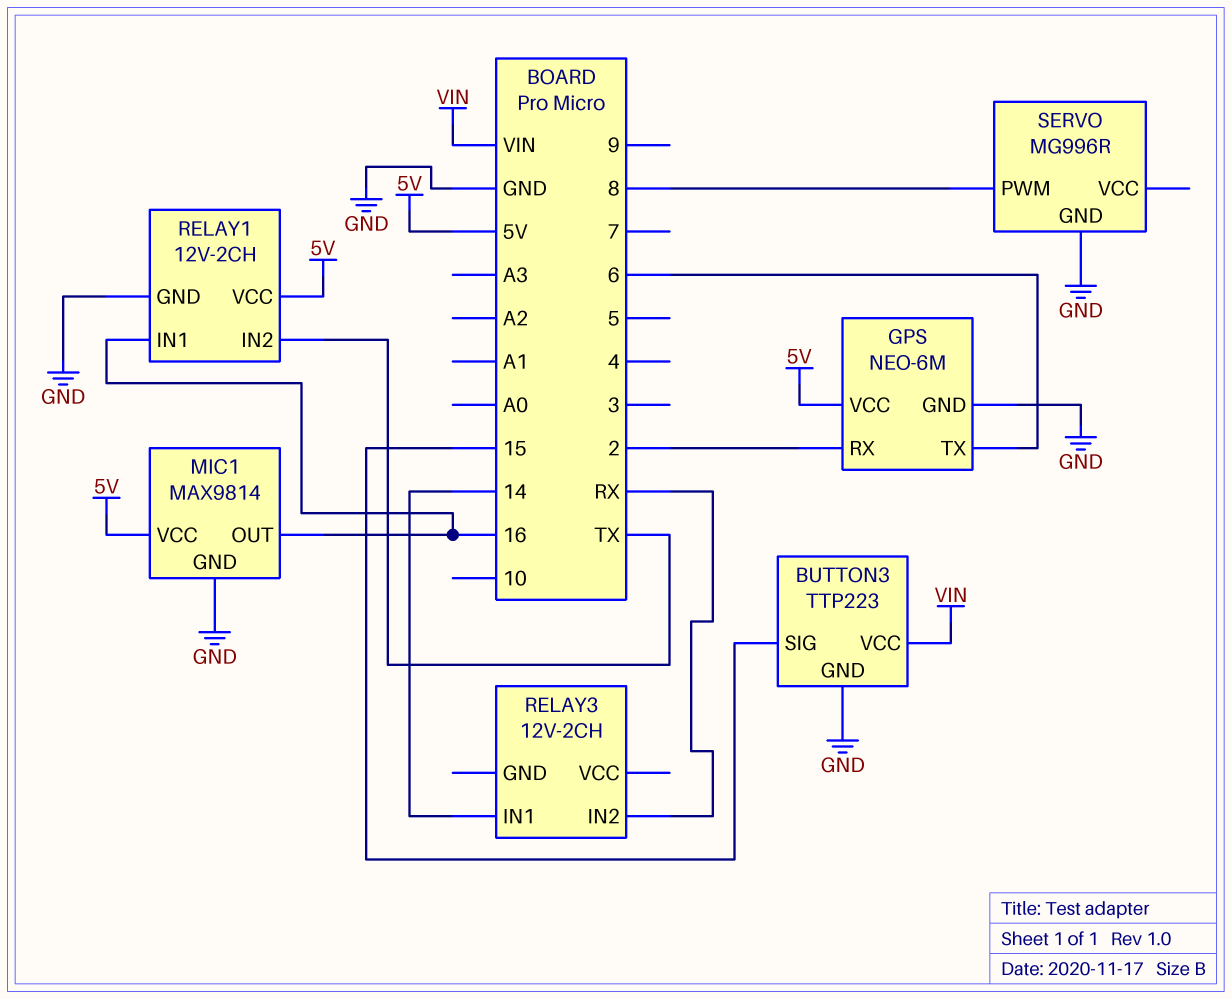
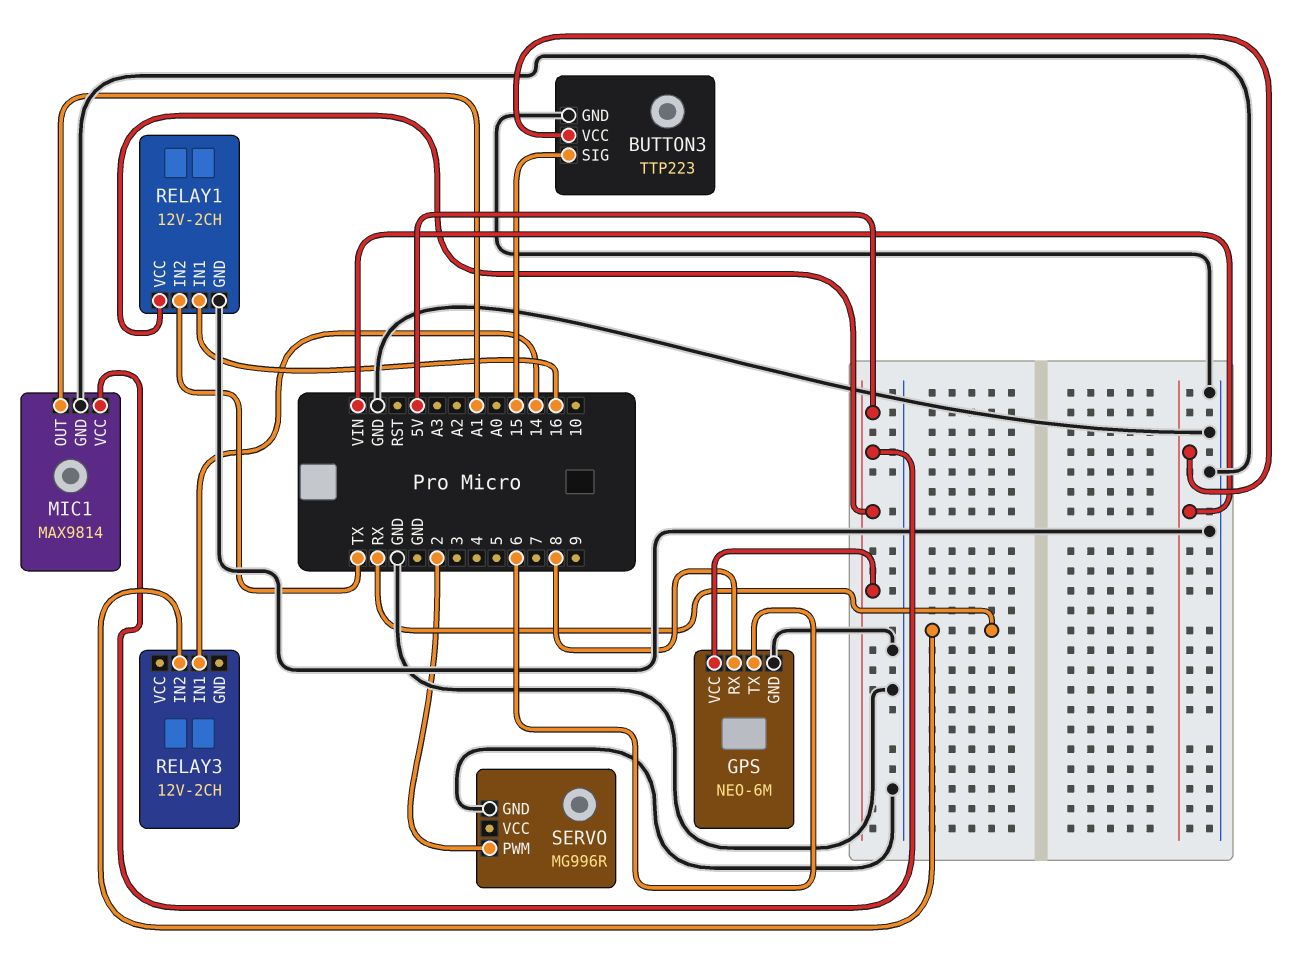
GPS pin RX: 2 -> 8
MIC1 pin OUT: 16 -> A1
SERVO pin PWM: 8 -> 2

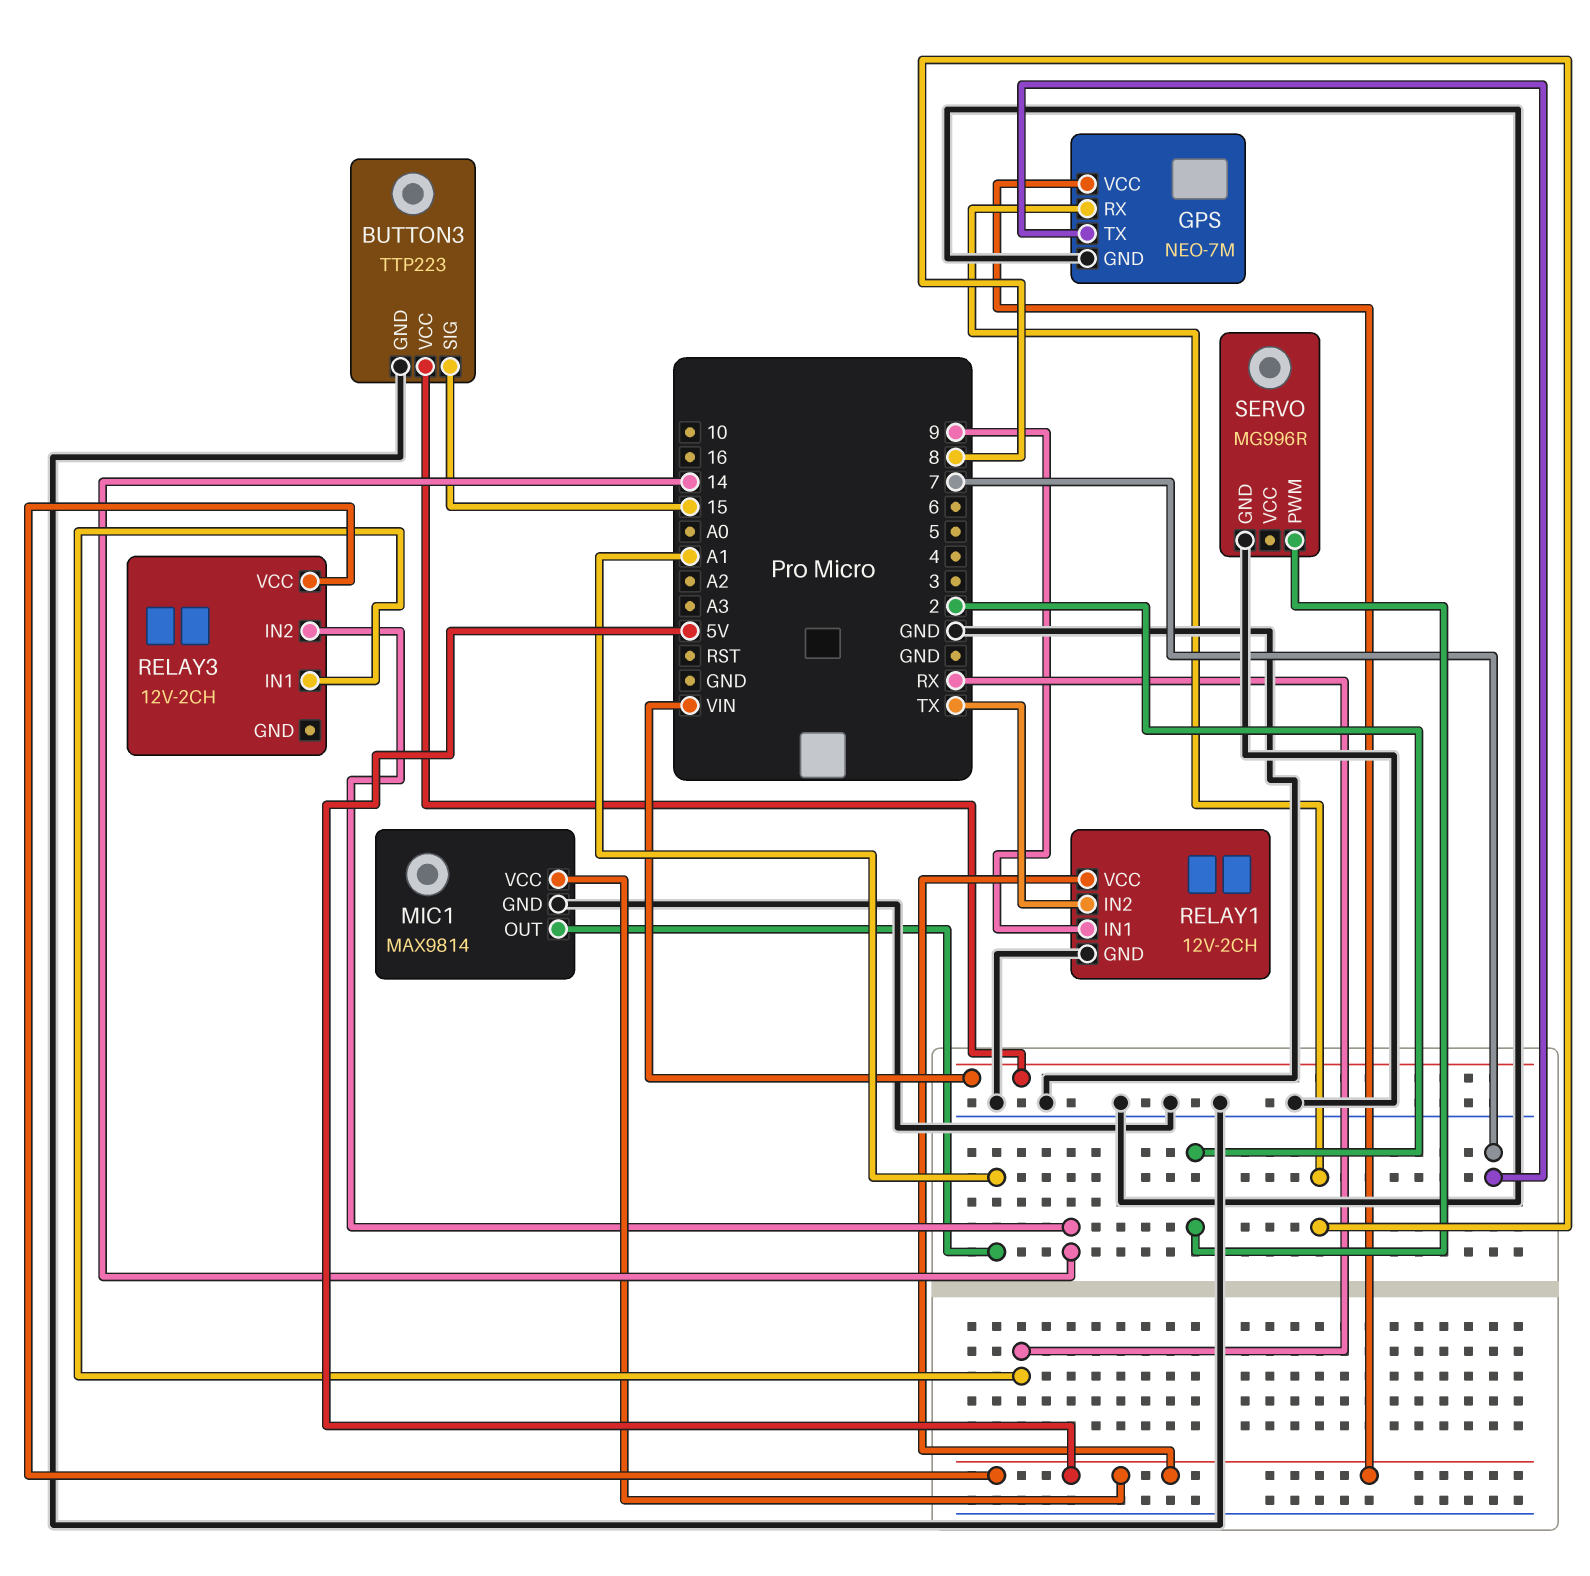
GPS: NEO-6M -> NEO-7M
GPS pin TX: 6 -> 7
RELAY1 pin IN1: 16 -> 9
RELAY3 pin IN1: 14 -> RX
RELAY3 pin IN2: RX -> 14
RELAY3 pin VCC: none -> 5V

